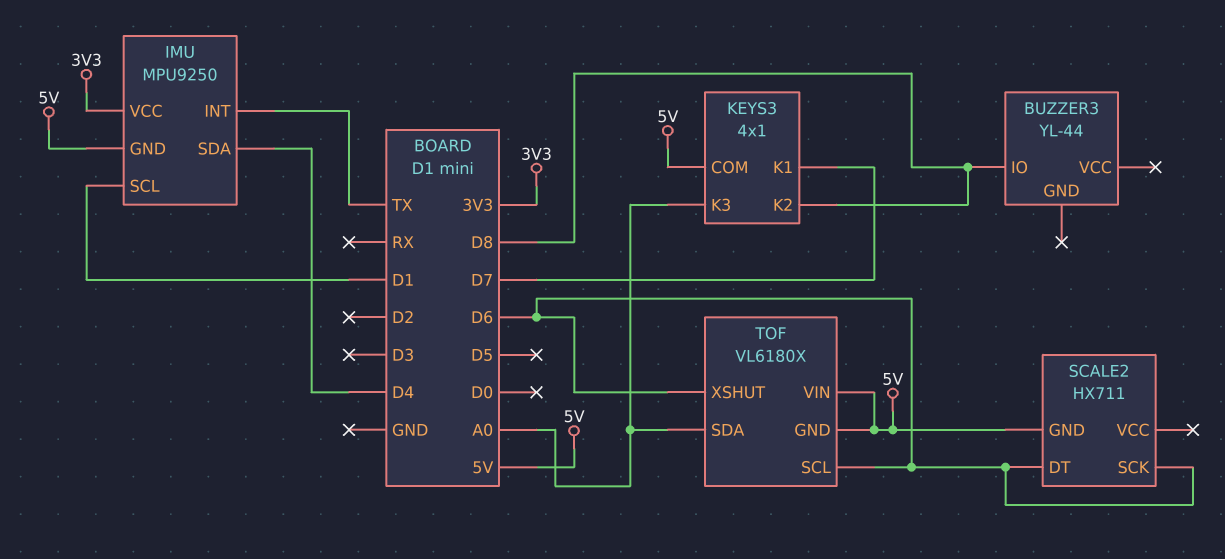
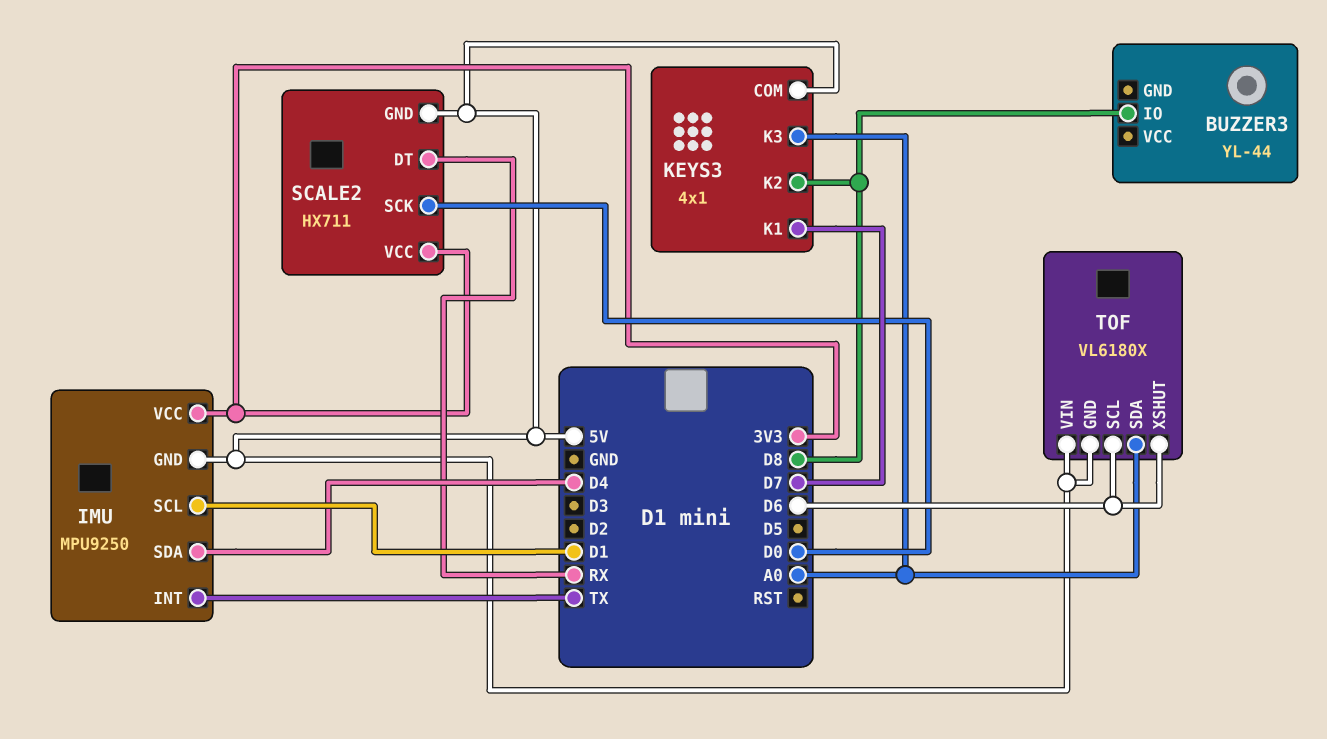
SCALE2 pin DT: D6 -> RX
SCALE2 pin SCK: D6 -> D0
SCALE2 pin VCC: none -> 3V3

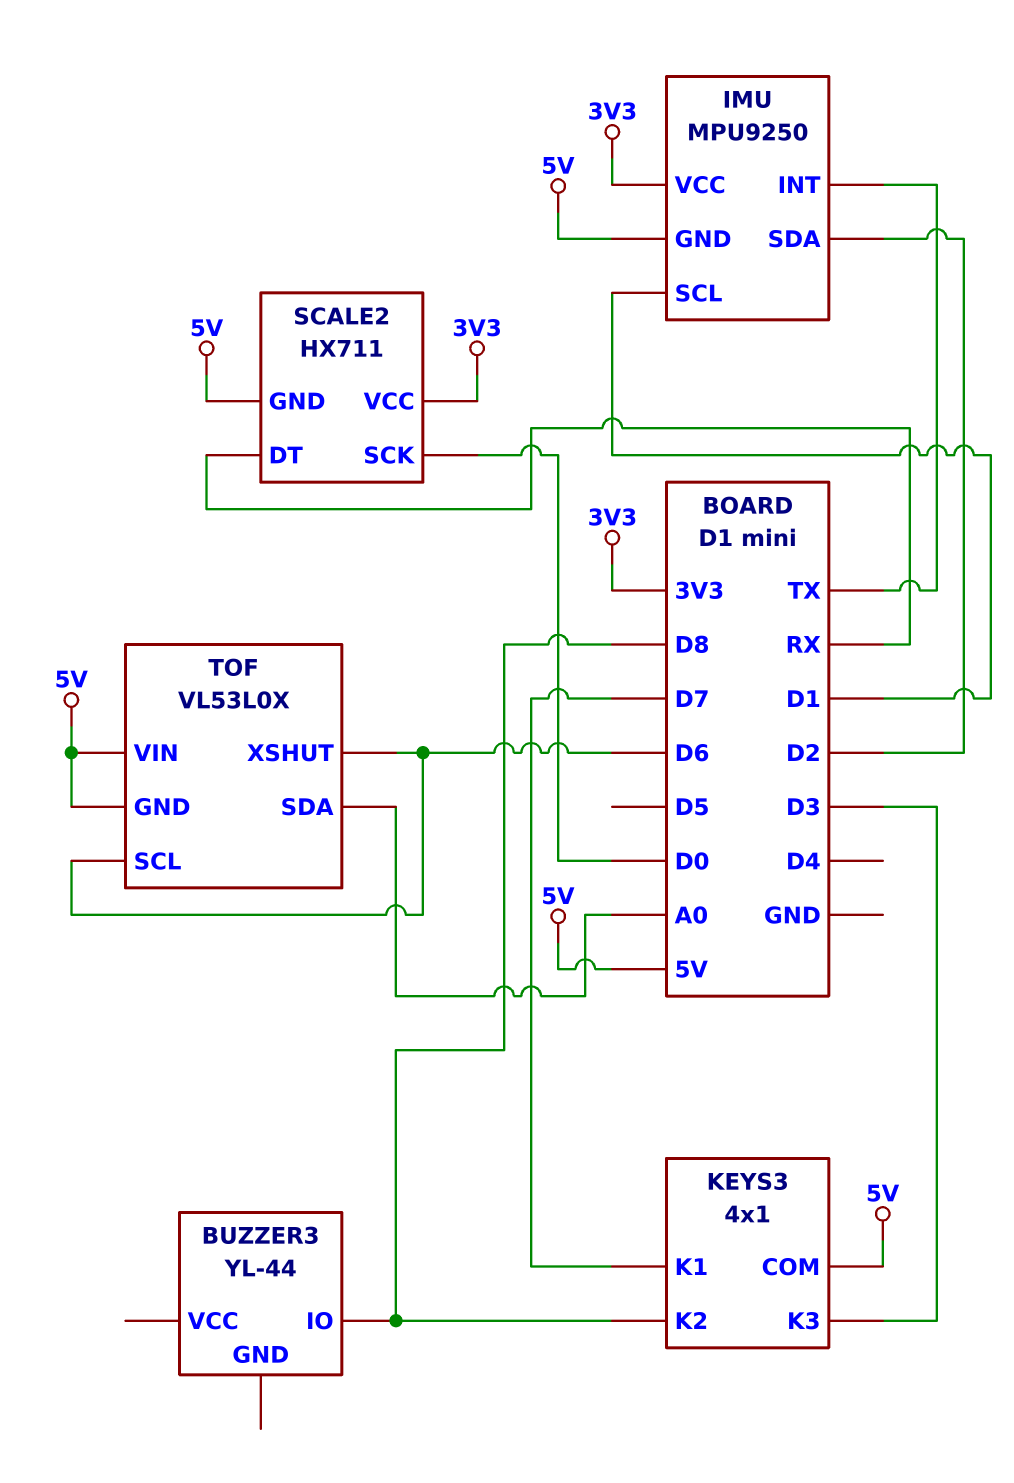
IMU pin SDA: D4 -> D2
KEYS3 pin K3: A0 -> D3
TOF: VL6180X -> VL53L0X

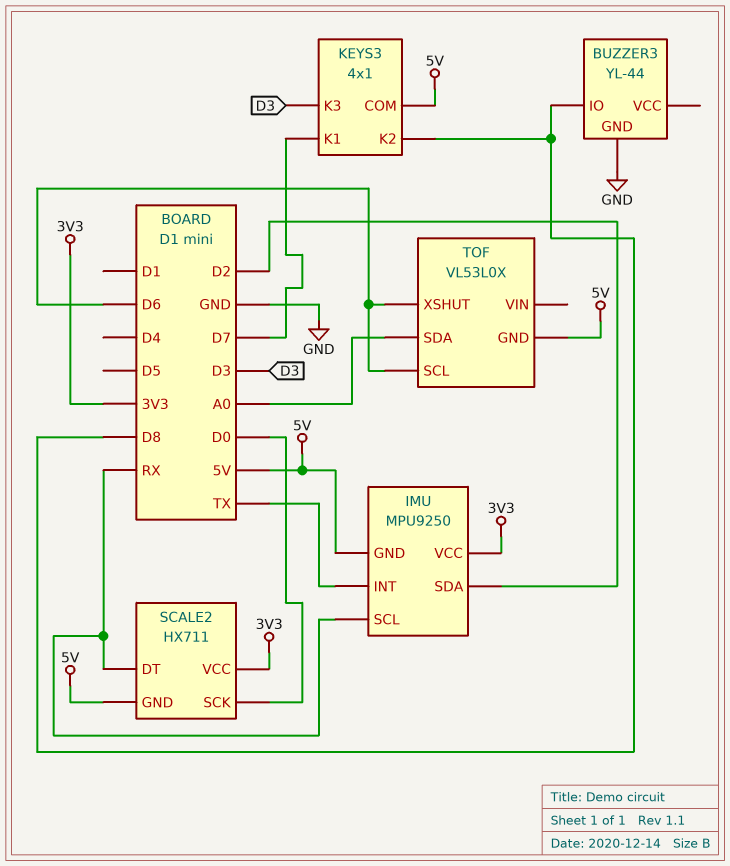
BUZZER3 pin GND: none -> GND
IMU pin SCL: D1 -> RX
TOF pin VIN: 5V -> none

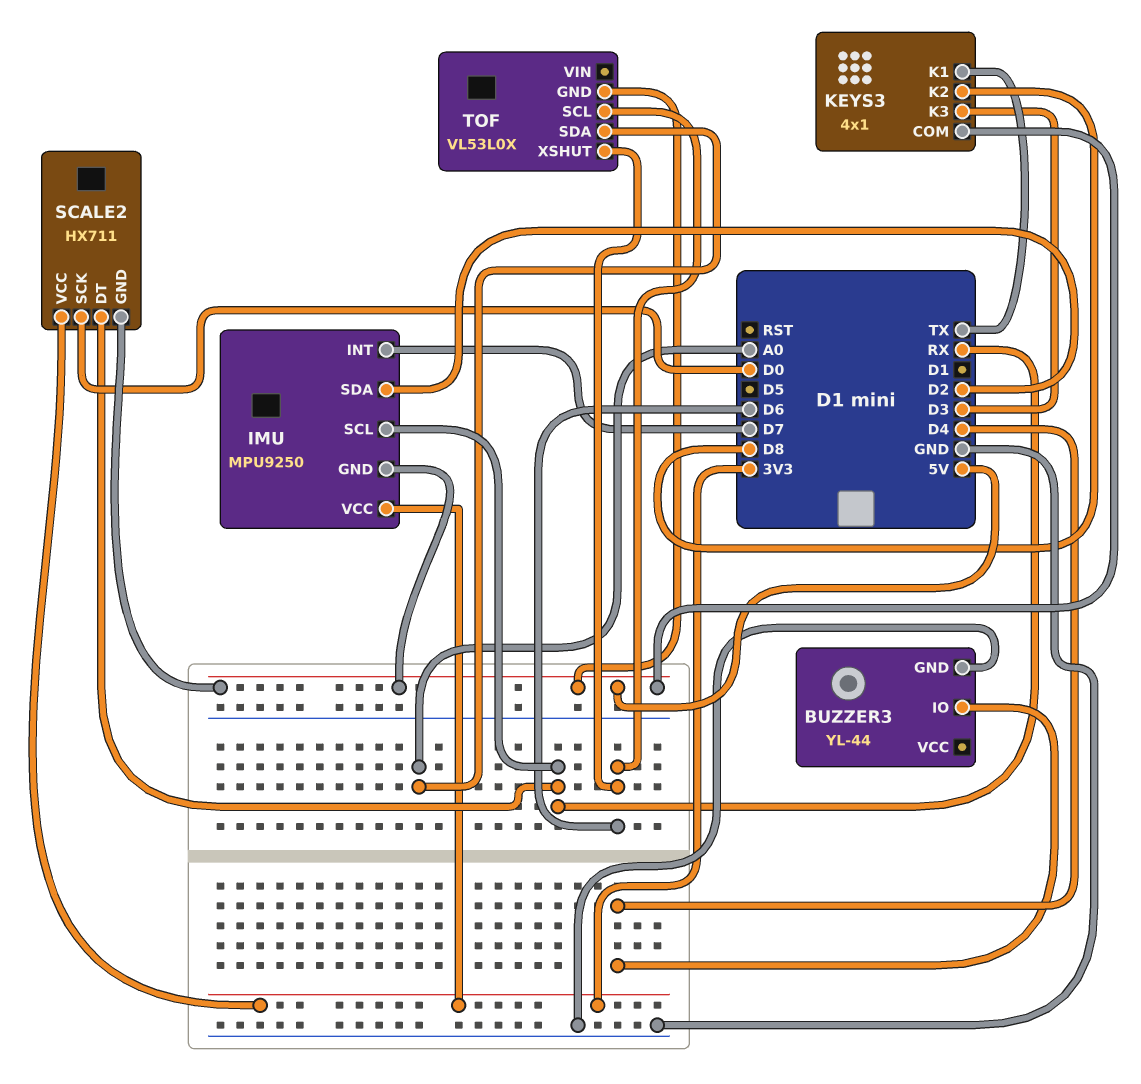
BUZZER3 pin IO: D8 -> D4
IMU pin INT: TX -> D7
KEYS3 pin K1: D7 -> TX

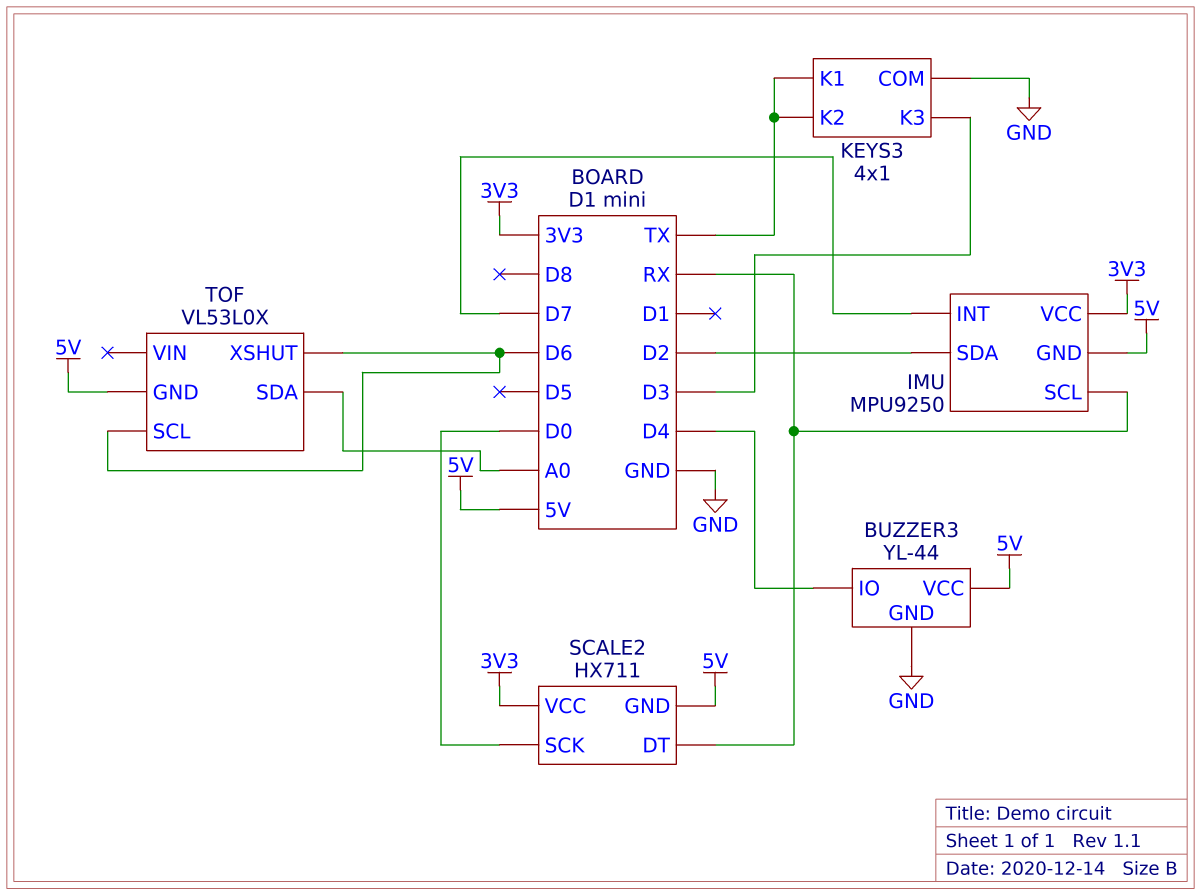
BUZZER3 pin VCC: none -> 5V
KEYS3 pin COM: 5V -> GND
KEYS3 pin K2: D8 -> TX

